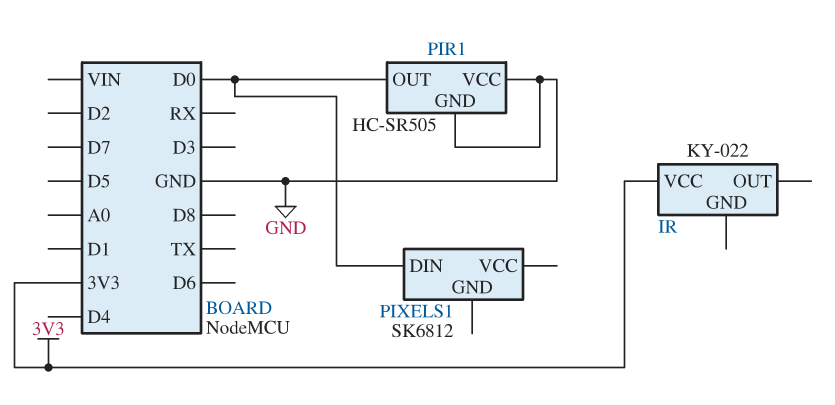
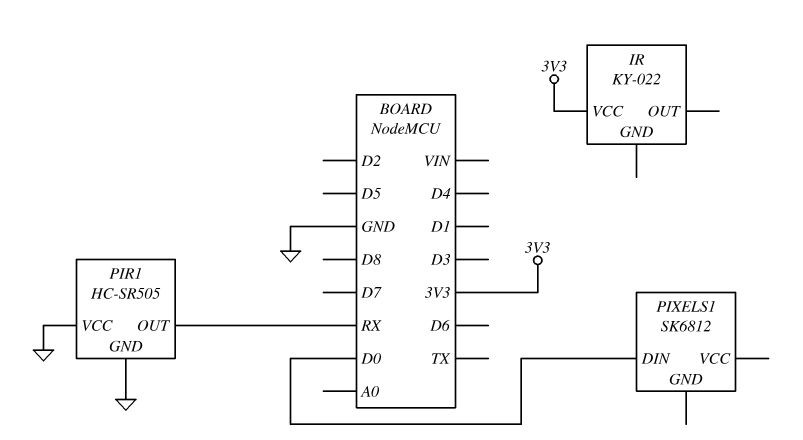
PIR1 pin OUT: D0 -> RX

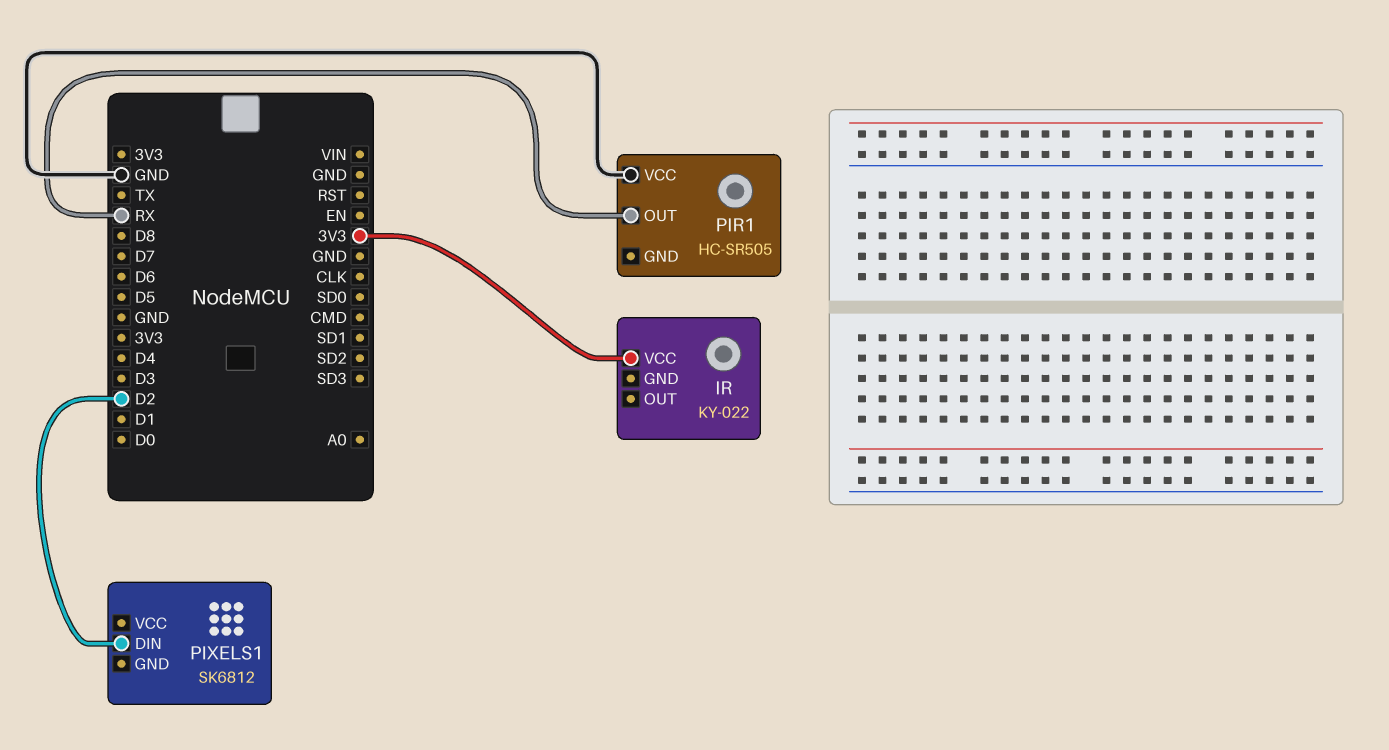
PIR1 pin GND: GND -> none
PIXELS1 pin DIN: D0 -> D2

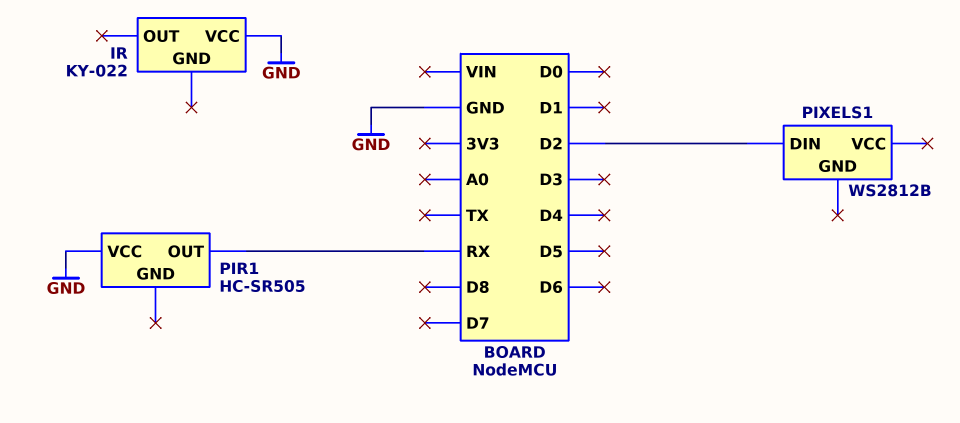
IR pin VCC: 3V3 -> GND
PIXELS1: SK6812 -> WS2812B

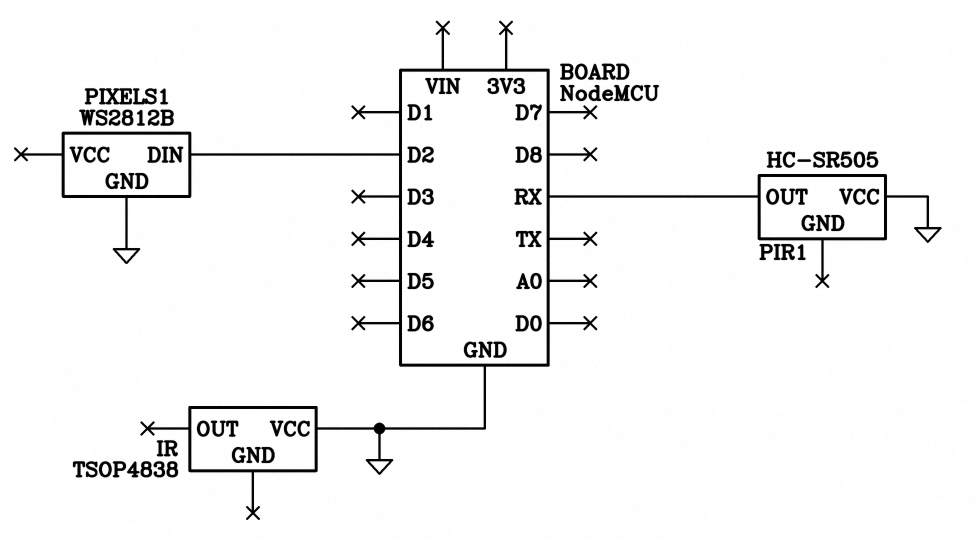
IR: KY-022 -> TSOP4838
PIXELS1 pin GND: none -> GND

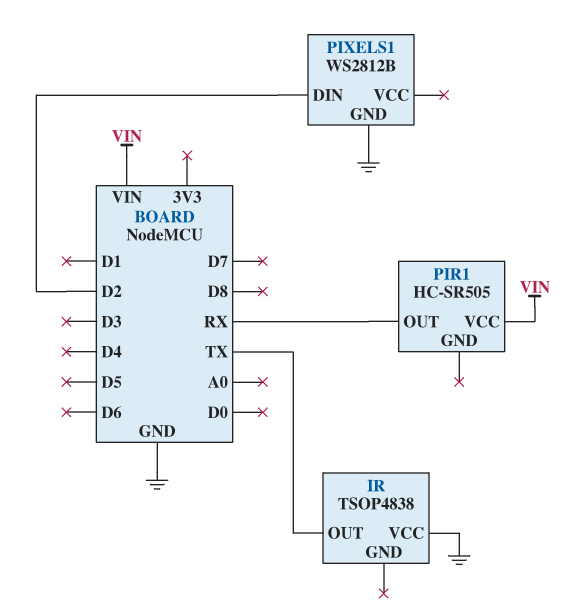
IR pin OUT: none -> TX
PIR1 pin VCC: GND -> VIN

